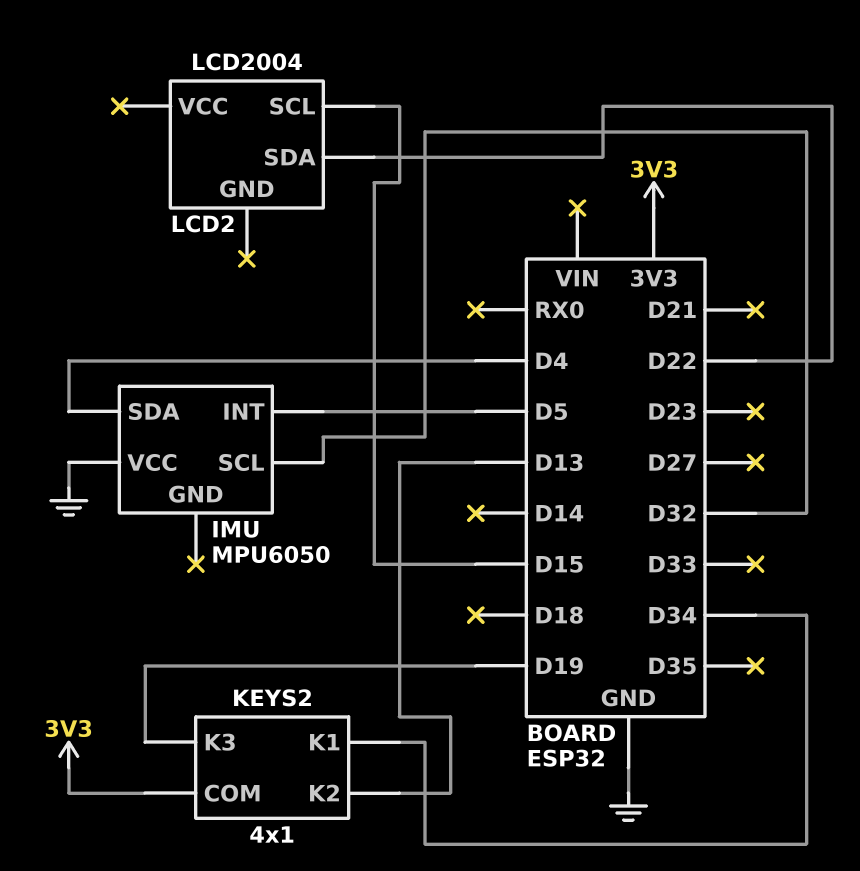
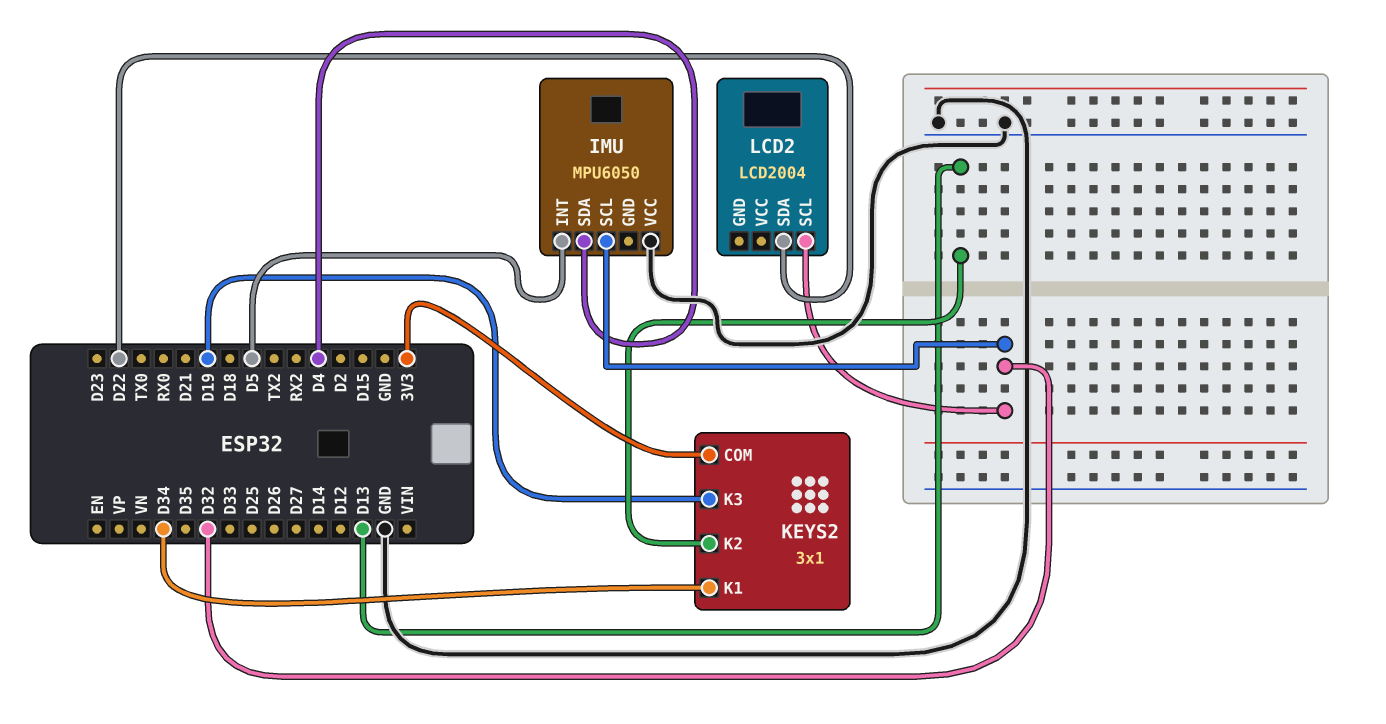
KEYS2: 4x1 -> 3x1
LCD2 pin SCL: D15 -> D32

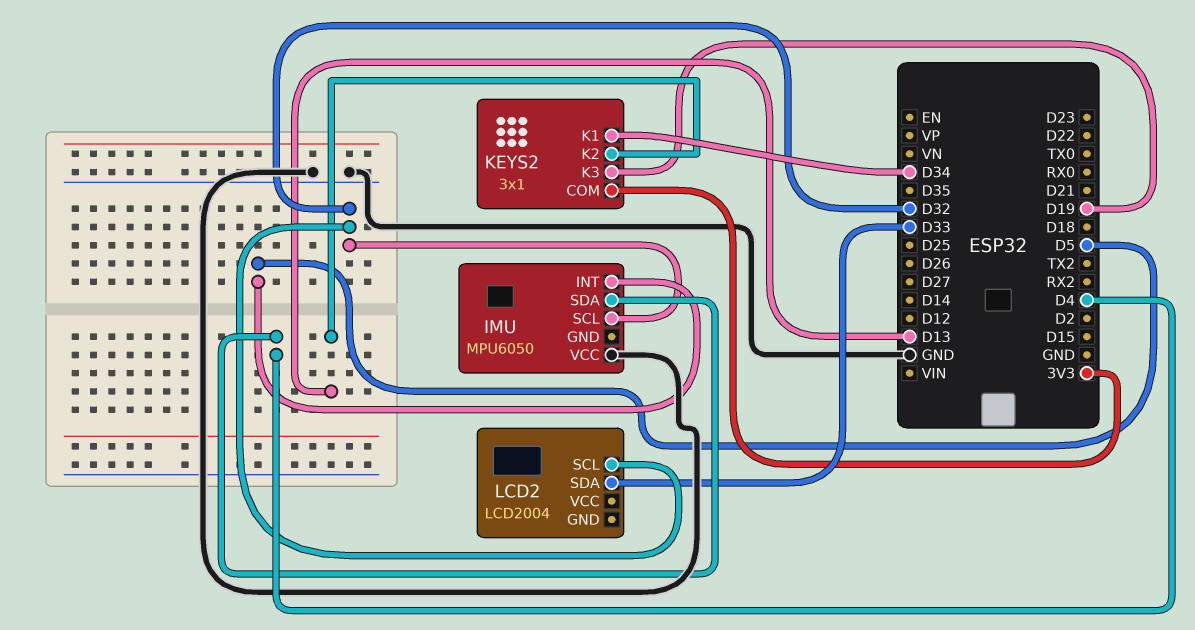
LCD2 pin SDA: D22 -> D33

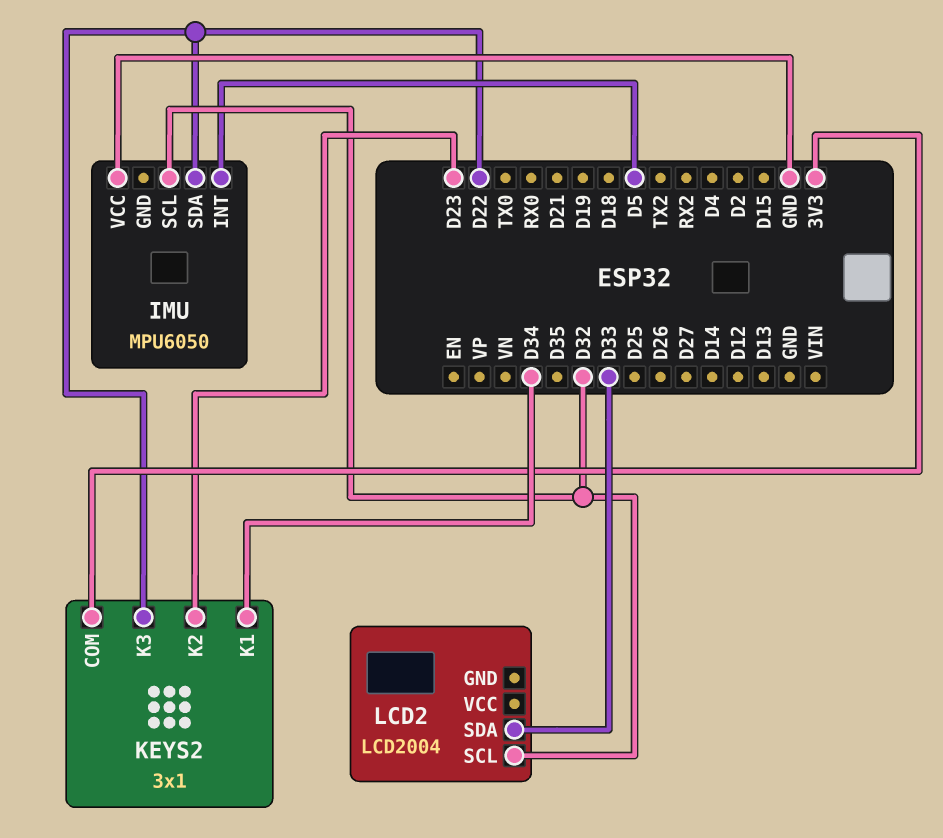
IMU pin SDA: D4 -> D22
KEYS2 pin K2: D13 -> D23
KEYS2 pin K3: D19 -> D22

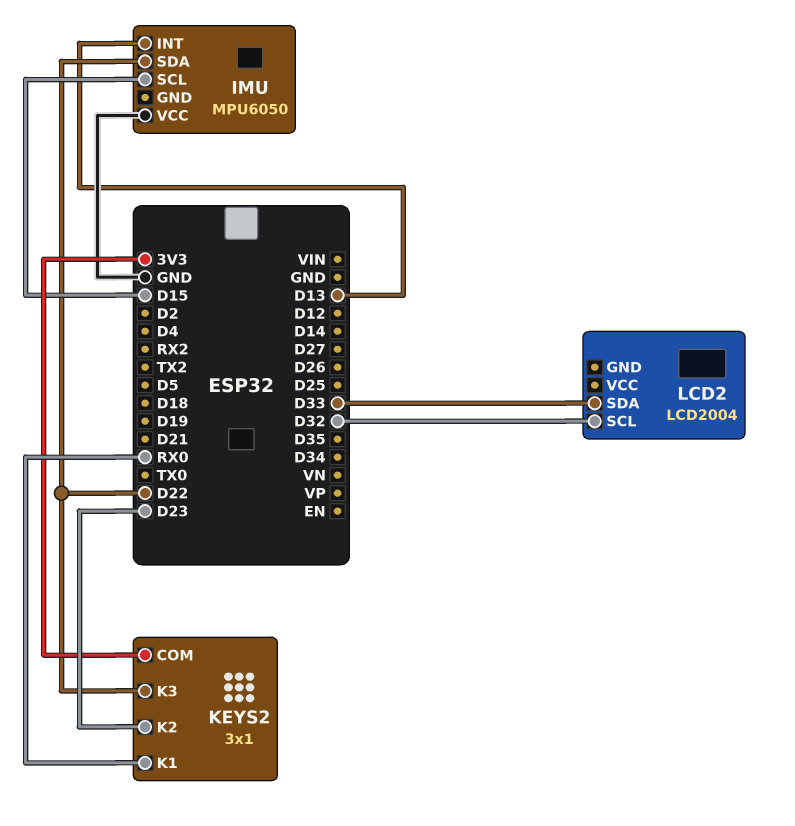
IMU pin INT: D5 -> D13
IMU pin SCL: D32 -> D15
KEYS2 pin K1: D34 -> RX0

